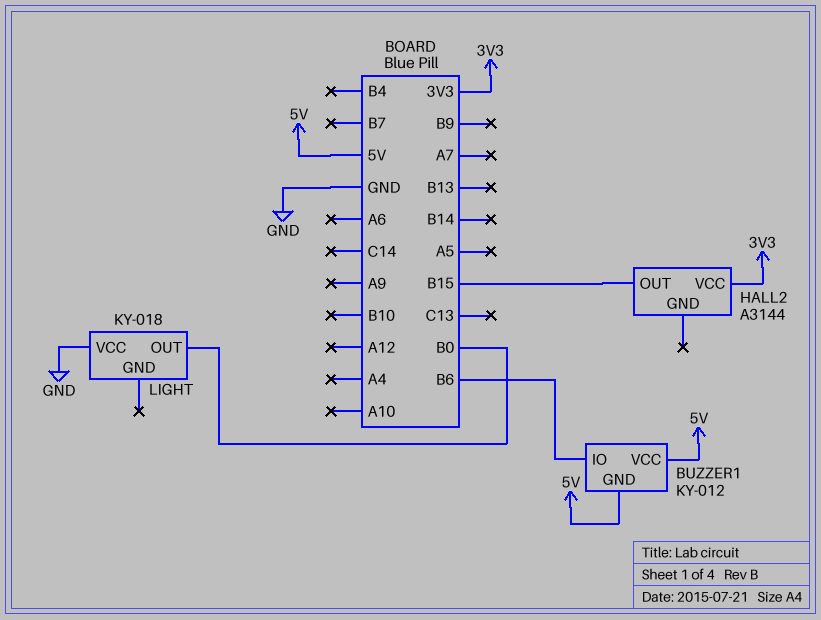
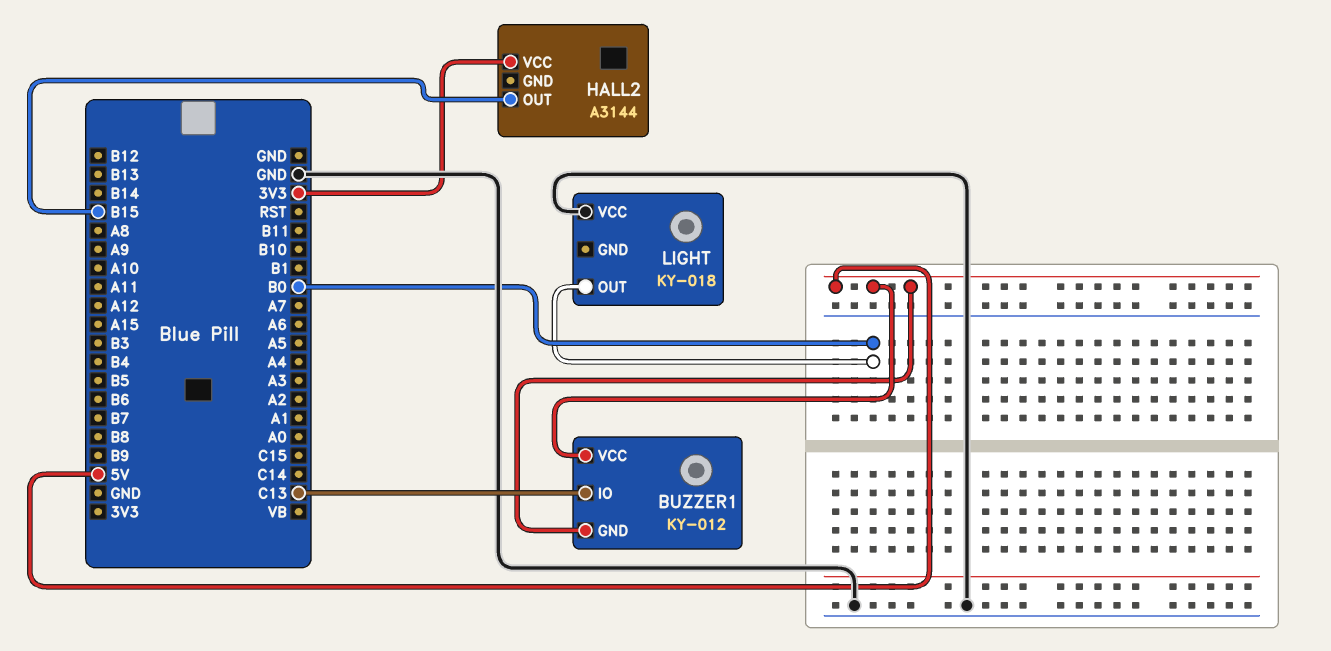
BUZZER1 pin IO: B6 -> C13

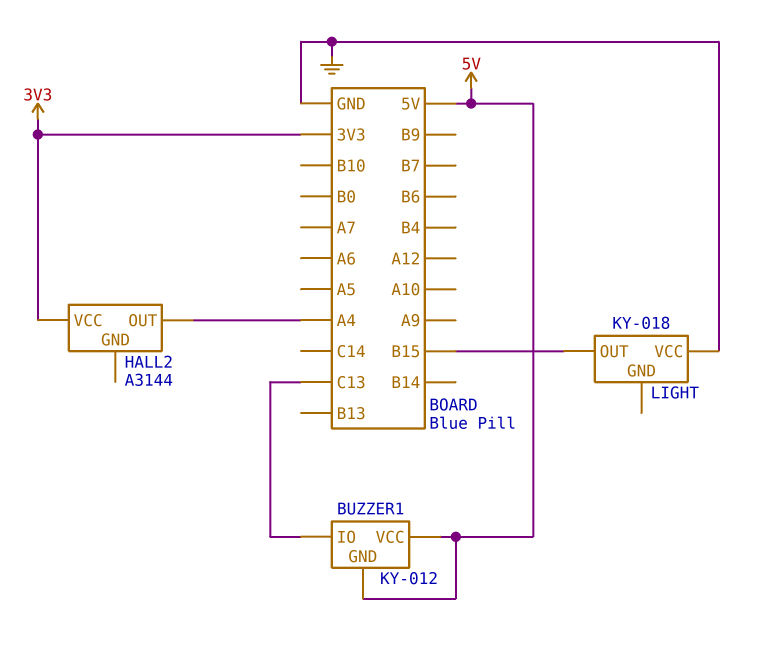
HALL2 pin OUT: B15 -> A4
LIGHT pin OUT: B0 -> B15

